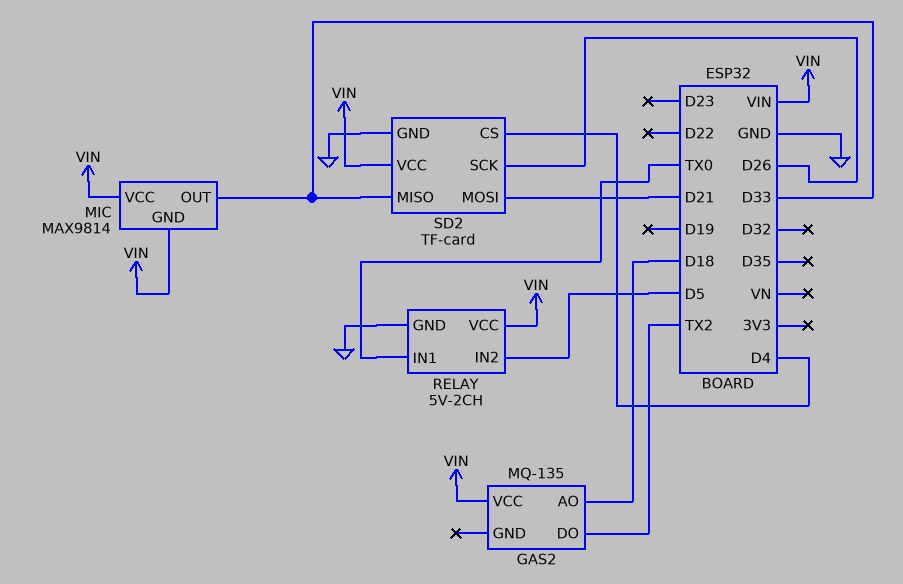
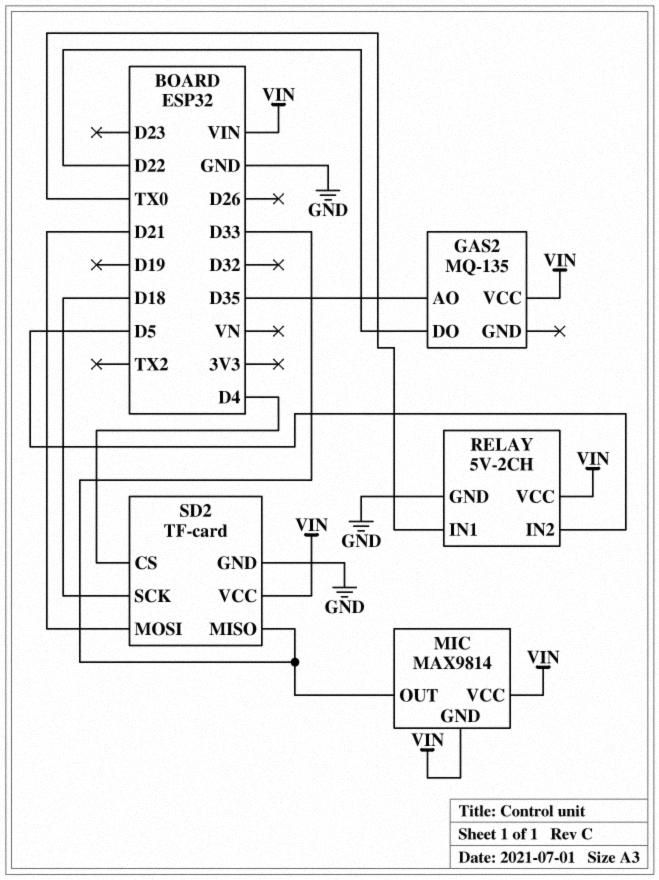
GAS2 pin AO: D18 -> D35
GAS2 pin DO: TX2 -> D22
SD2 pin SCK: D26 -> D18

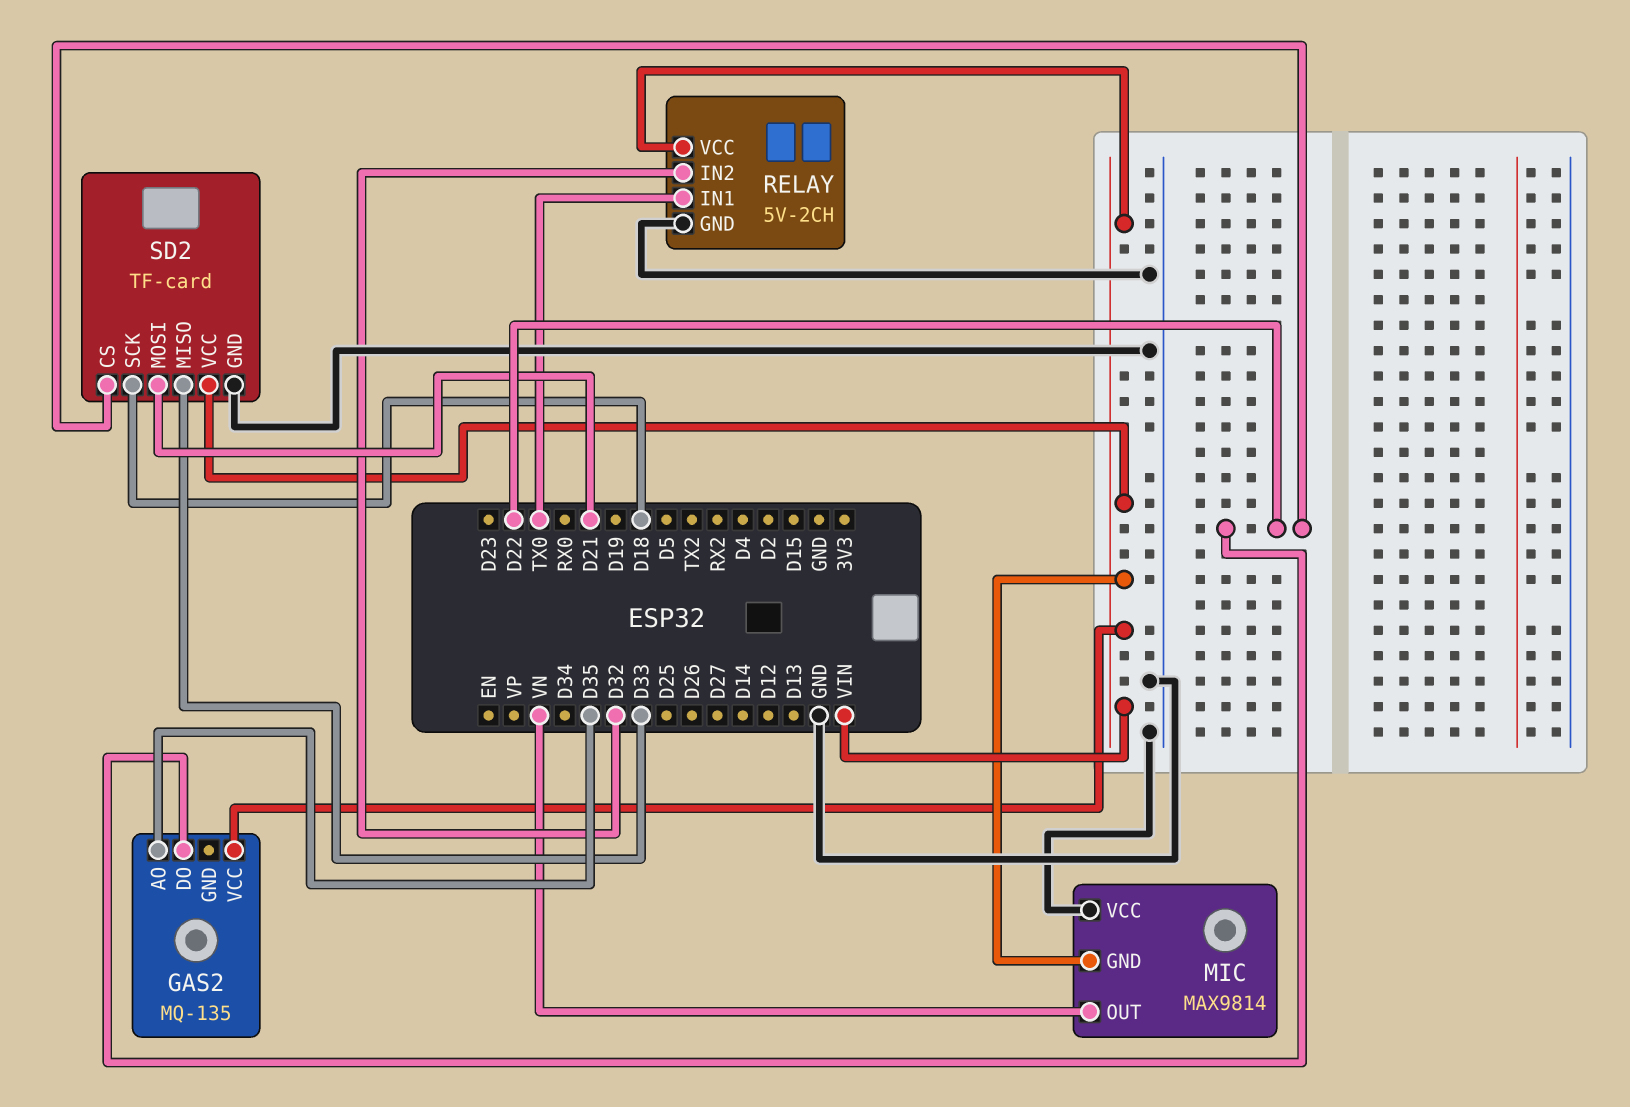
MIC pin OUT: D33 -> VN
MIC pin VCC: VIN -> GND
RELAY pin IN2: D5 -> D32
SD2 pin CS: D4 -> D22

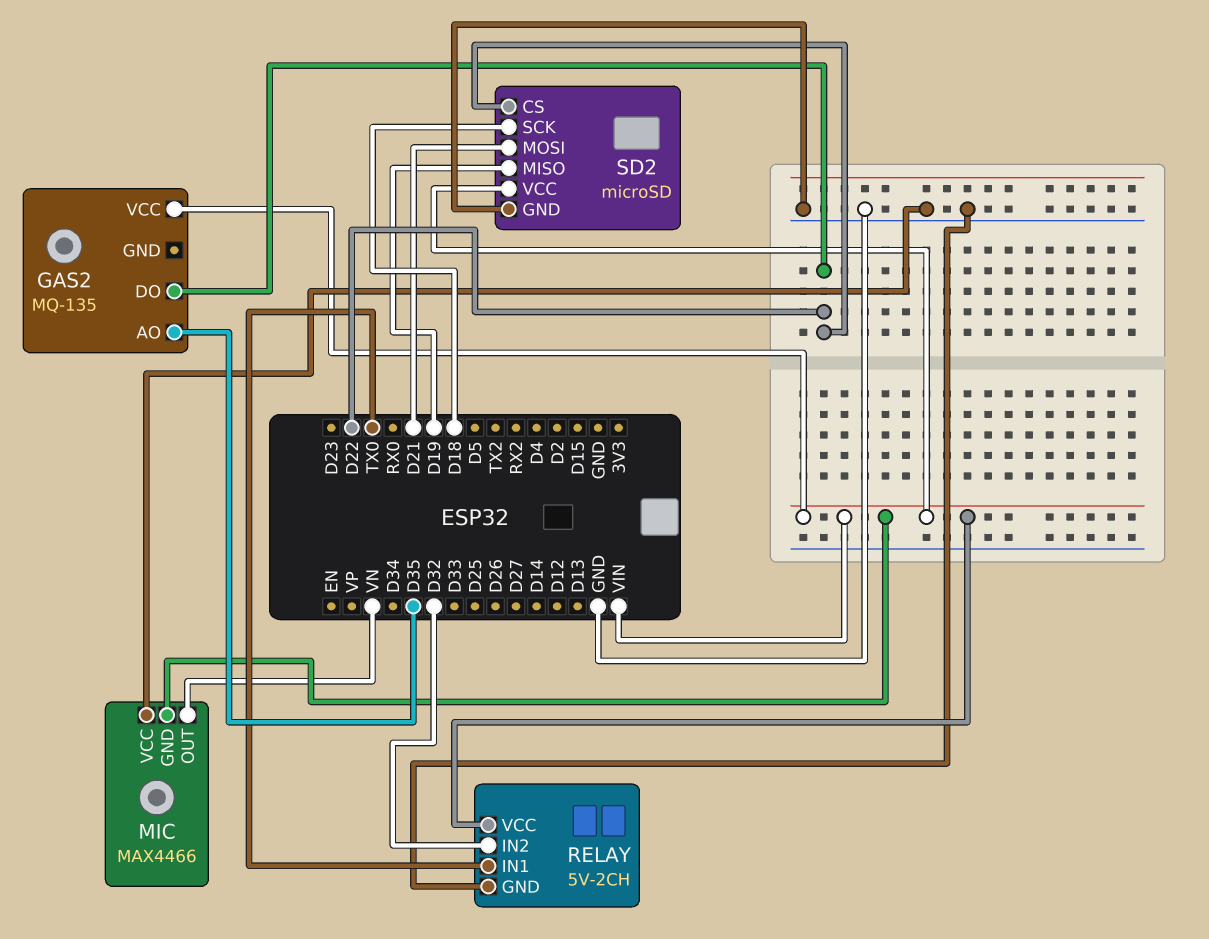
MIC: MAX9814 -> MAX4466
SD2: TF-card -> microSD
SD2 pin MISO: D33 -> D19

